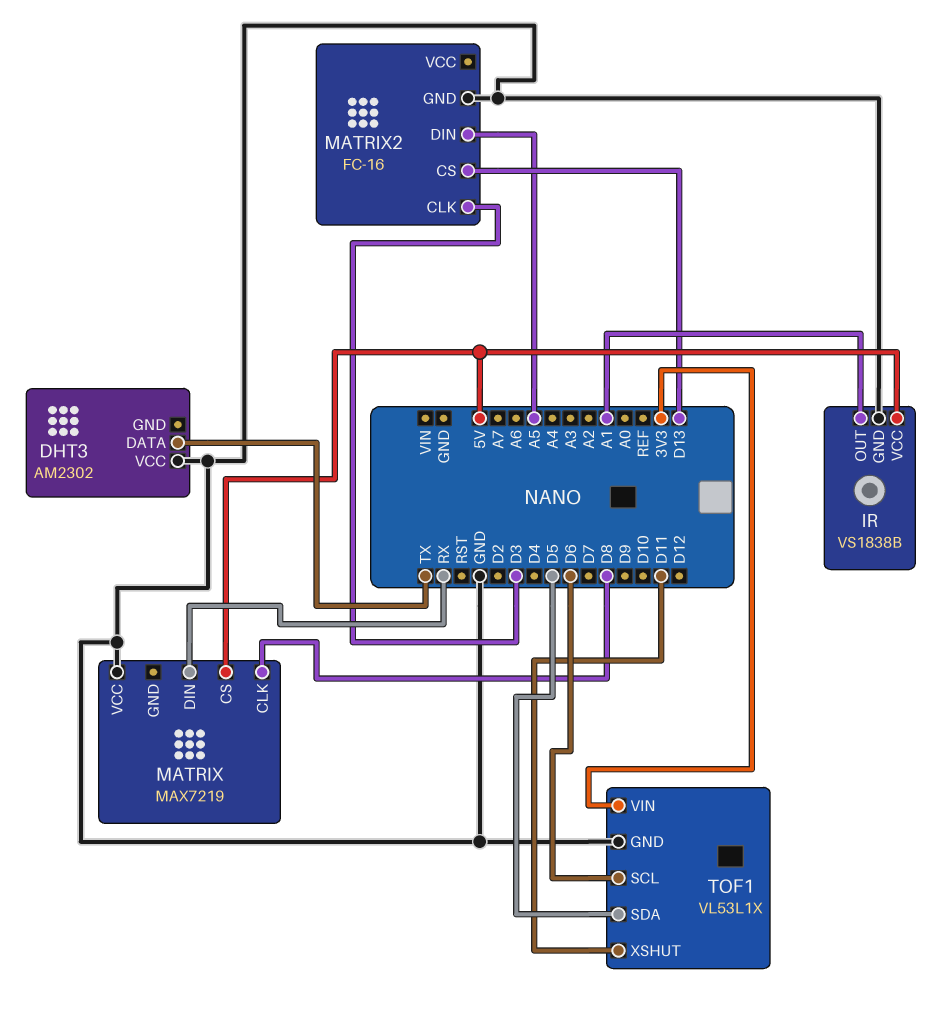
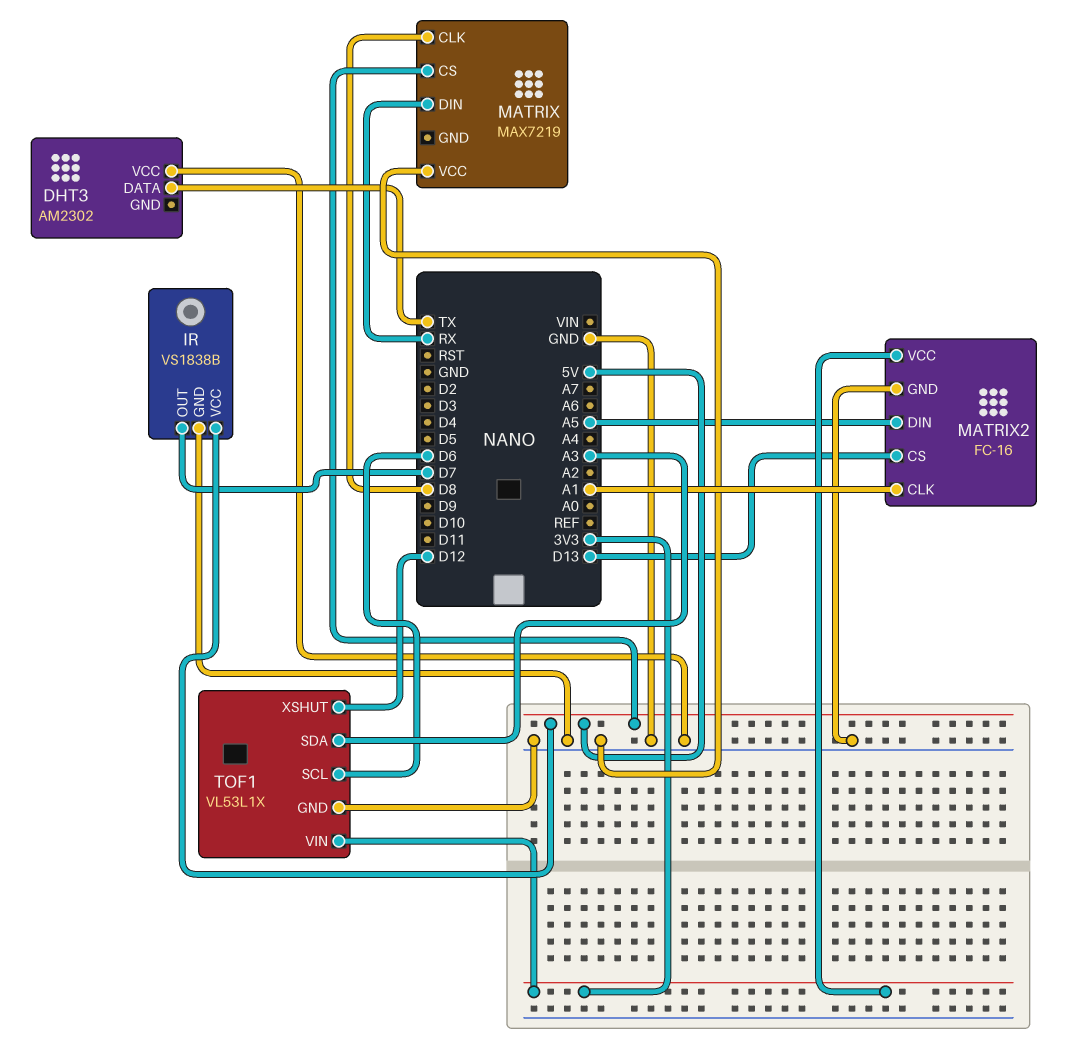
IR pin OUT: A1 -> D7
MATRIX2 pin CLK: D3 -> A1
MATRIX2 pin VCC: none -> 3V3
TOF1 pin SDA: D5 -> A3
TOF1 pin XSHUT: D11 -> D12

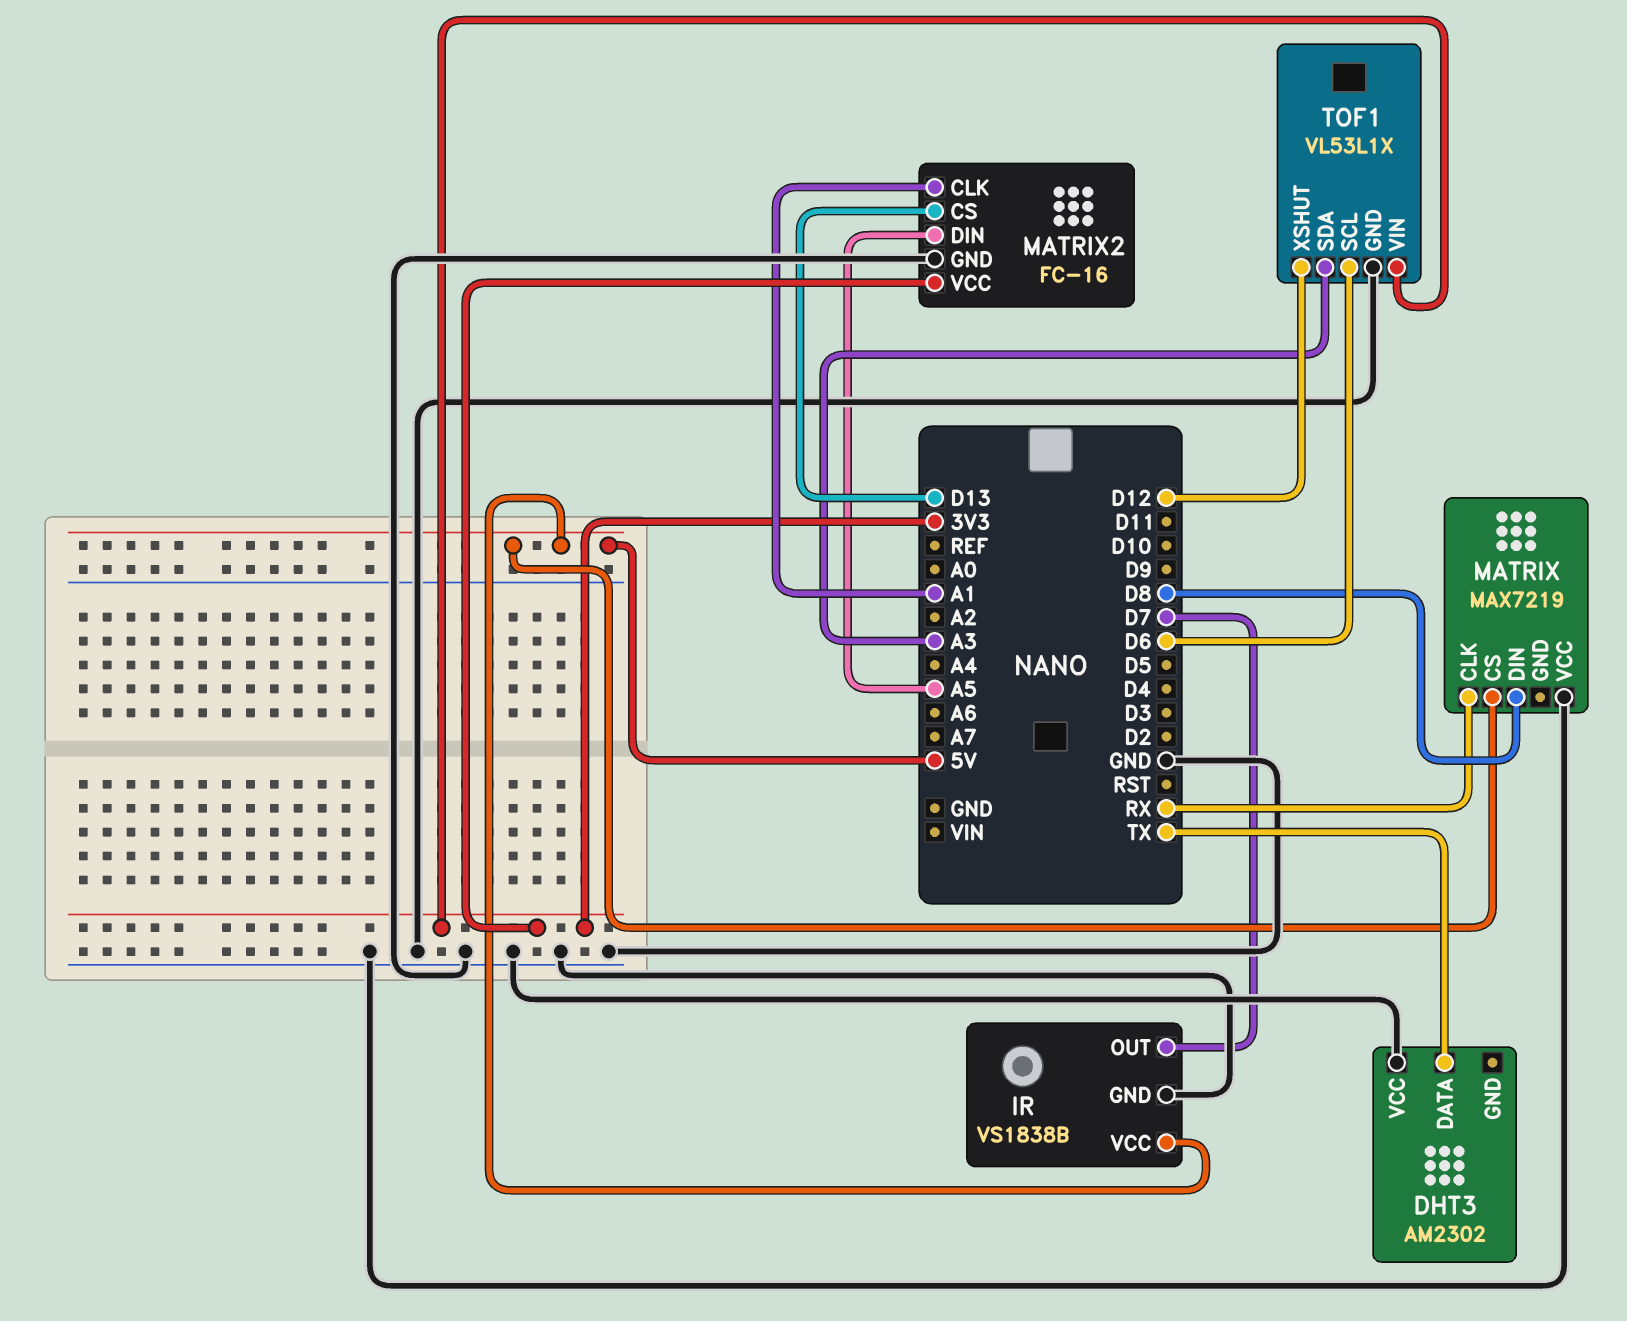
MATRIX pin CLK: D8 -> RX
MATRIX pin DIN: RX -> D8

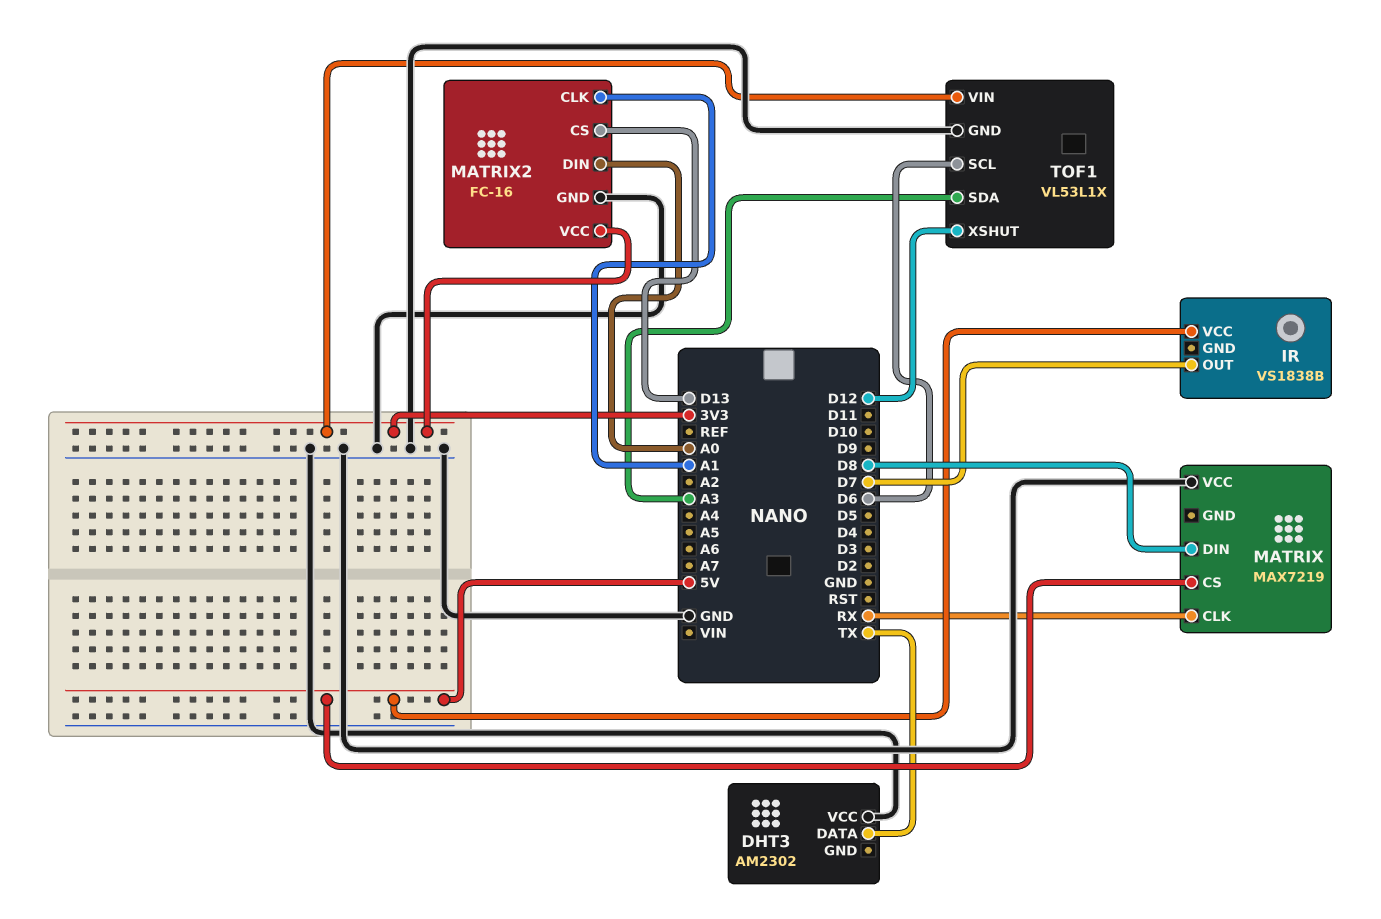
IR pin GND: GND -> none
MATRIX2 pin DIN: A5 -> A0

